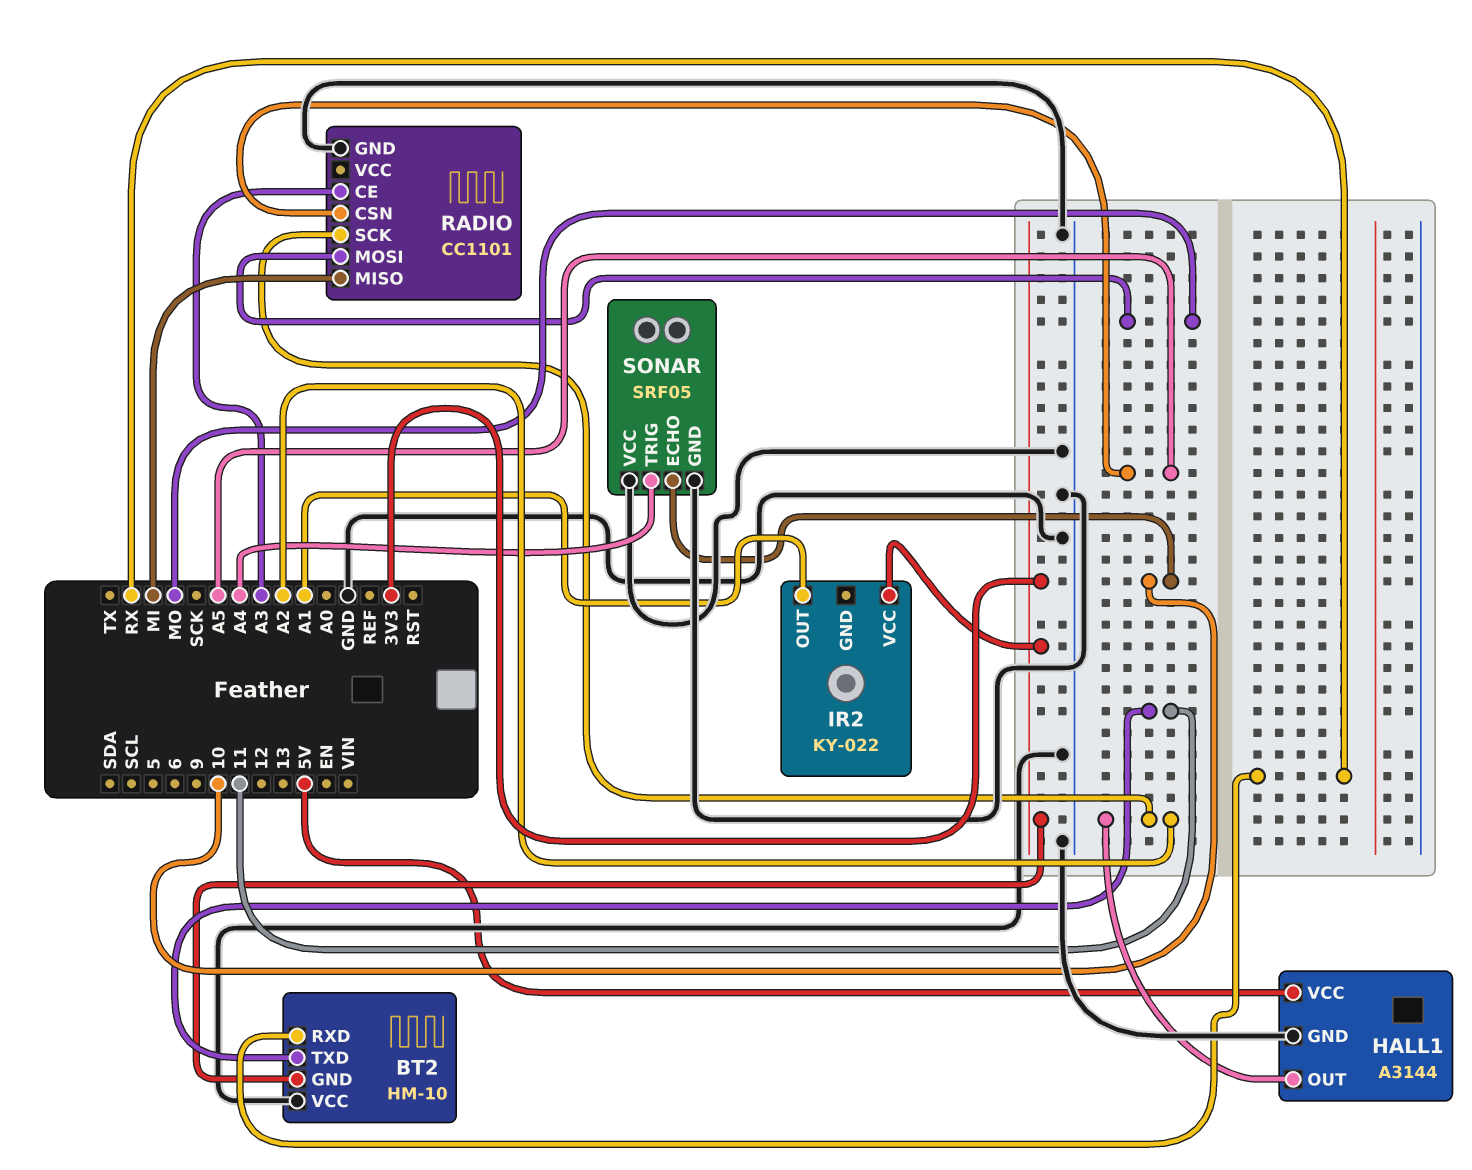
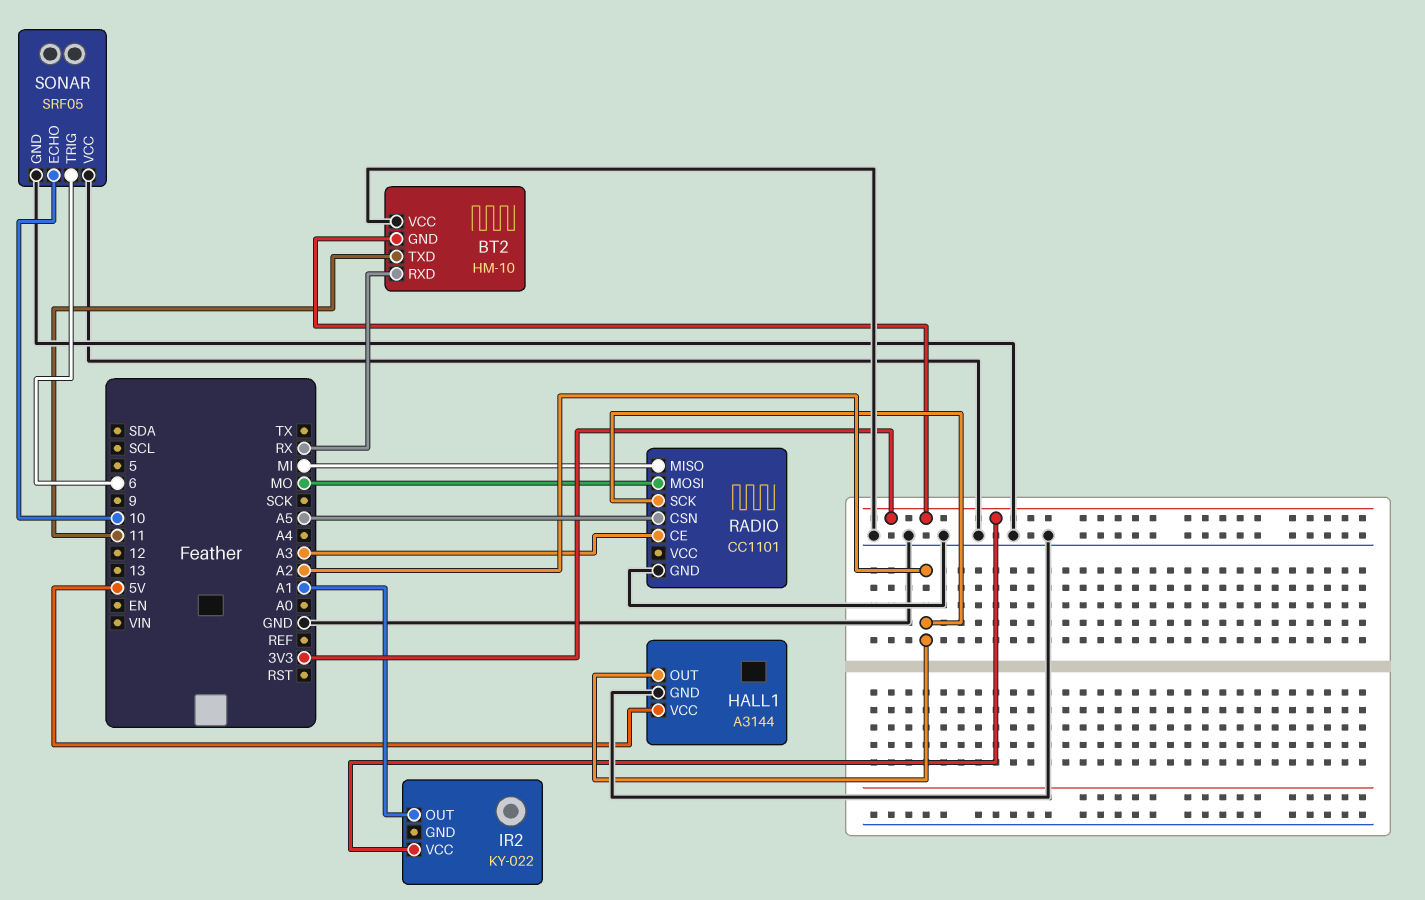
SONAR pin TRIG: A4 -> 6

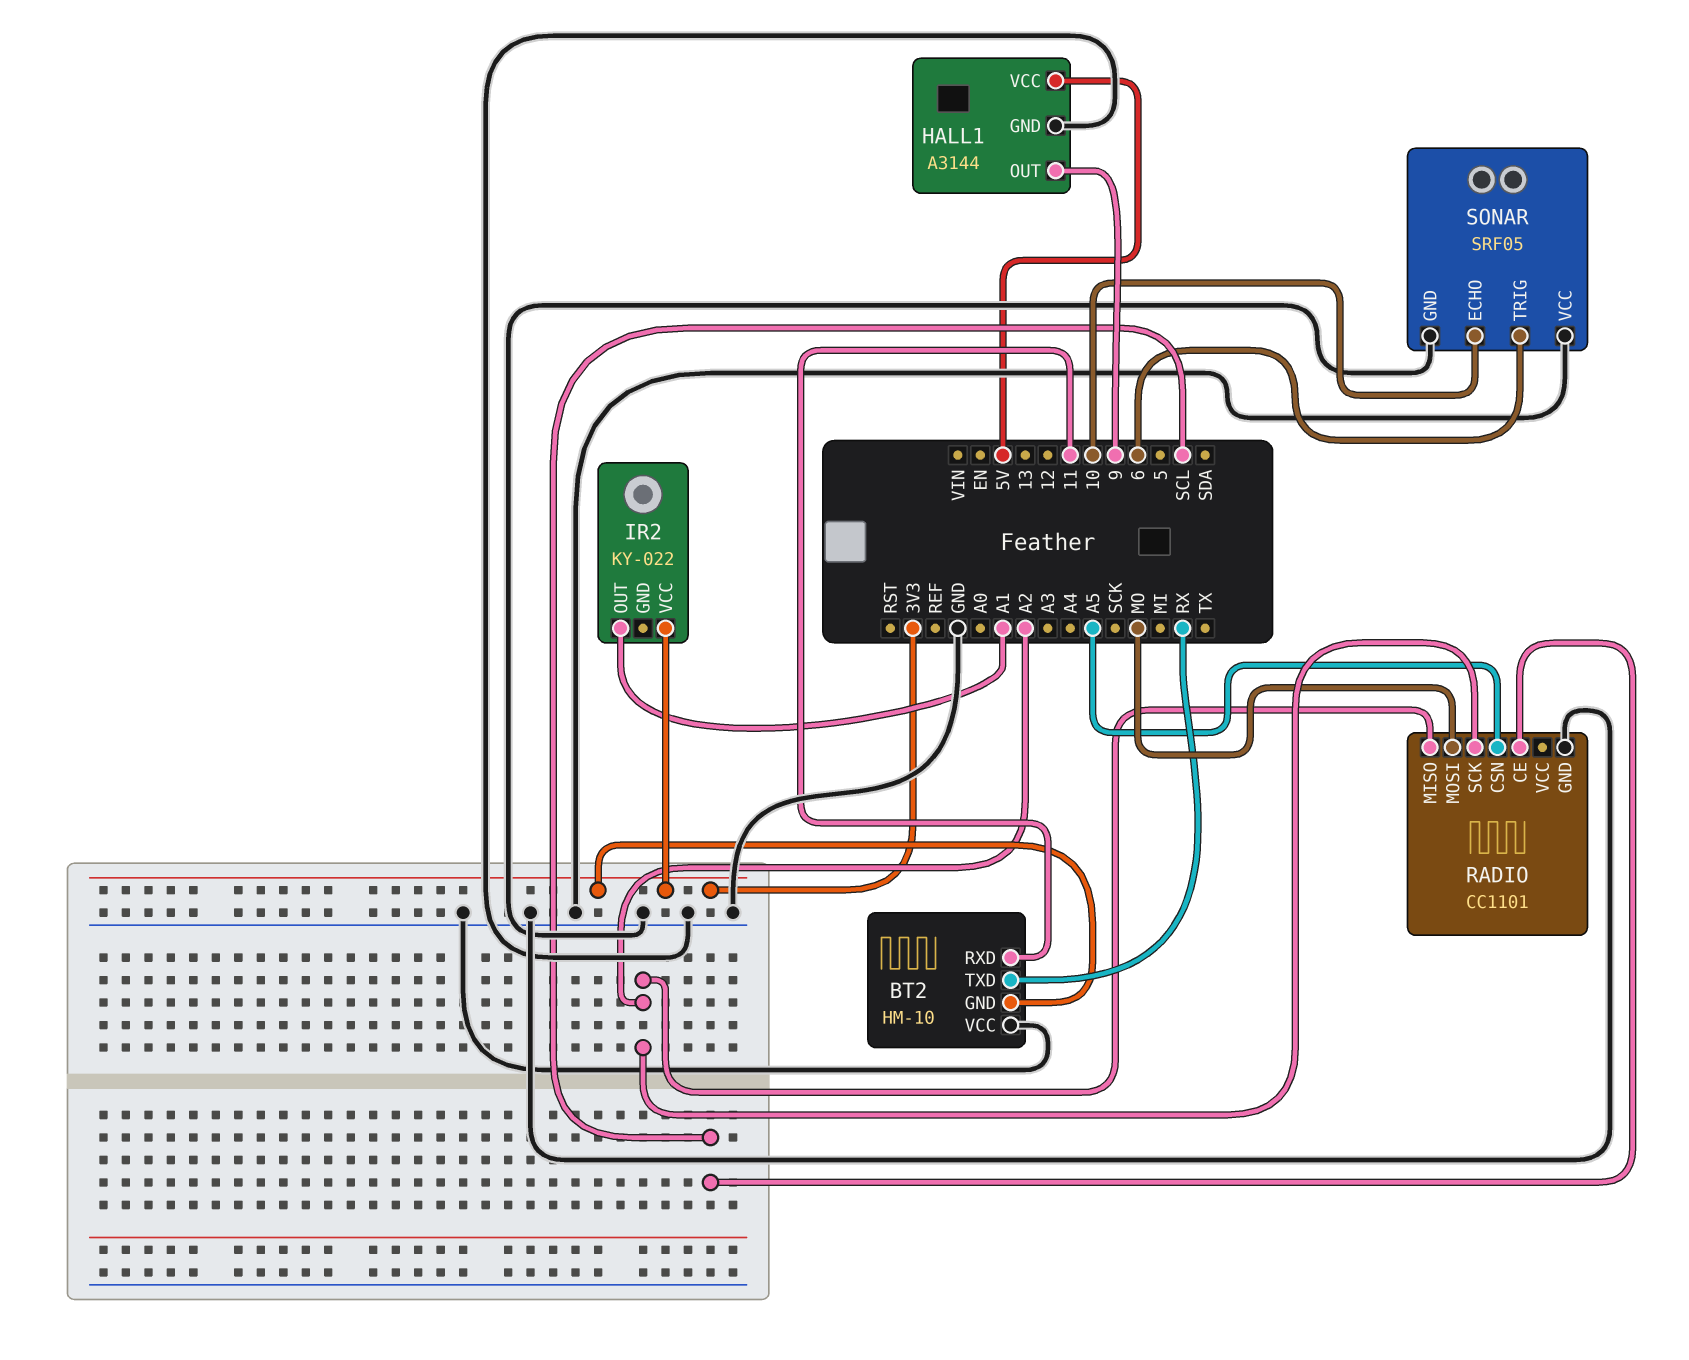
BT2 pin RXD: RX -> 11
BT2 pin TXD: 11 -> RX
HALL1 pin OUT: A2 -> 9
RADIO pin CE: A3 -> SCL
RADIO pin MISO: MI -> A2

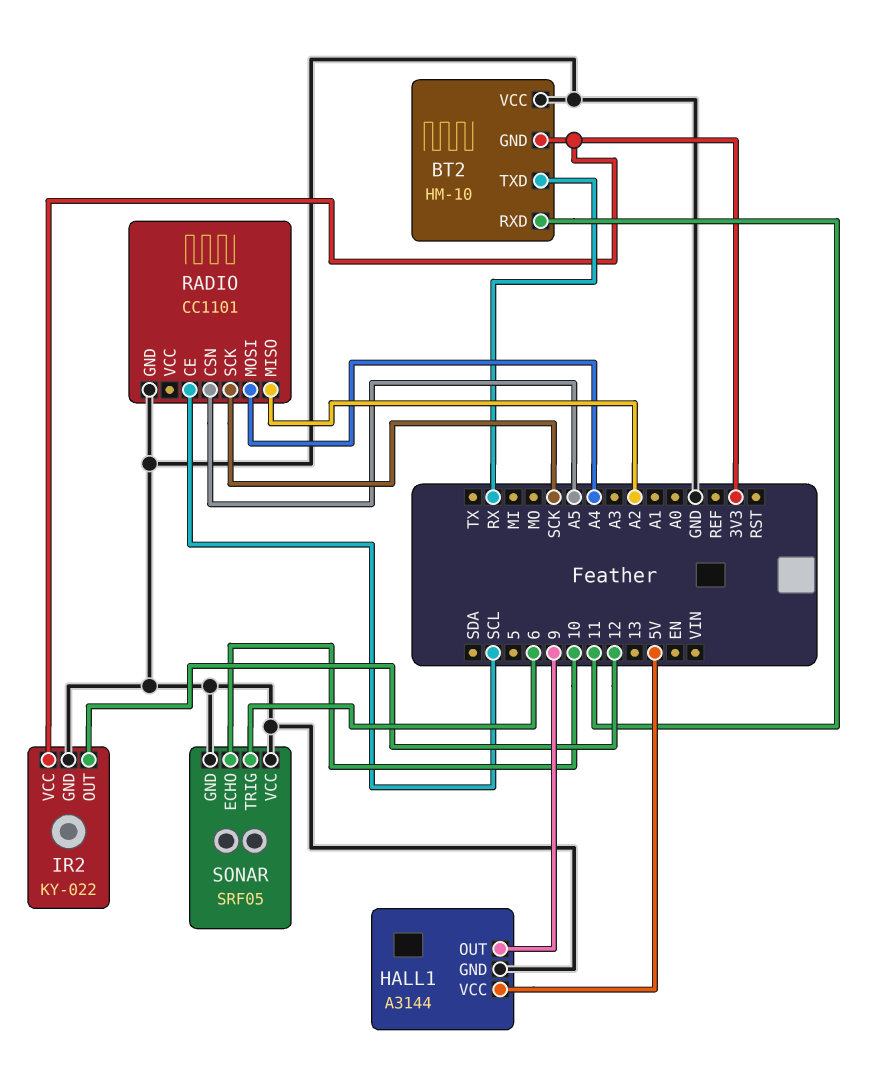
IR2 pin GND: none -> GND
IR2 pin OUT: A1 -> 12
RADIO pin MOSI: MO -> A4
RADIO pin SCK: A2 -> SCK

